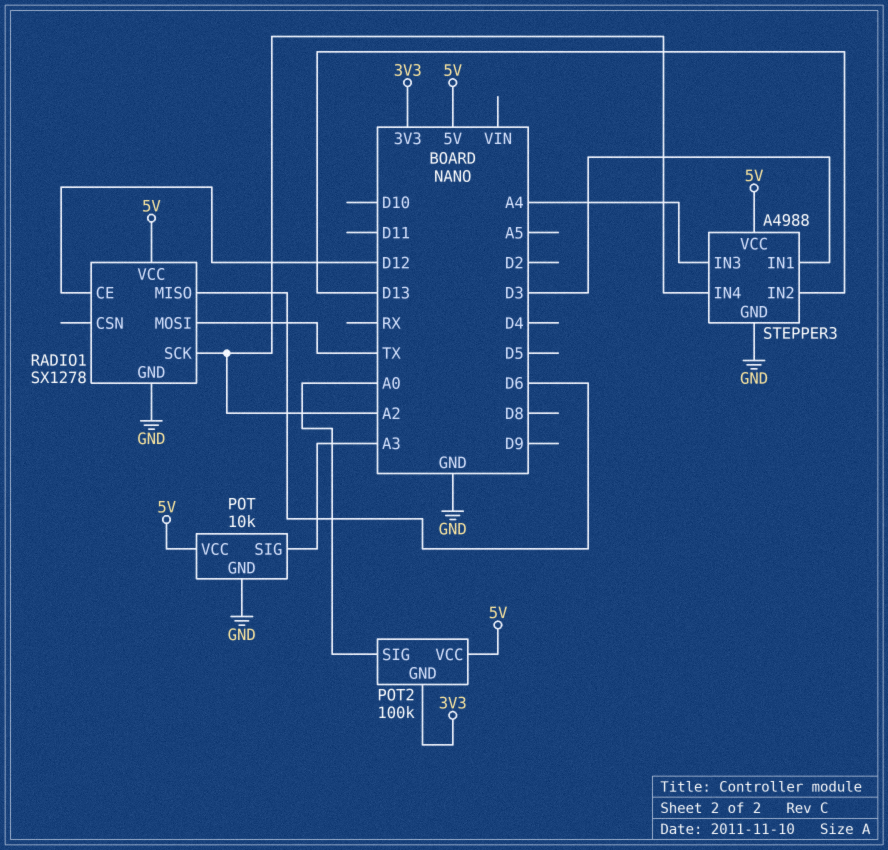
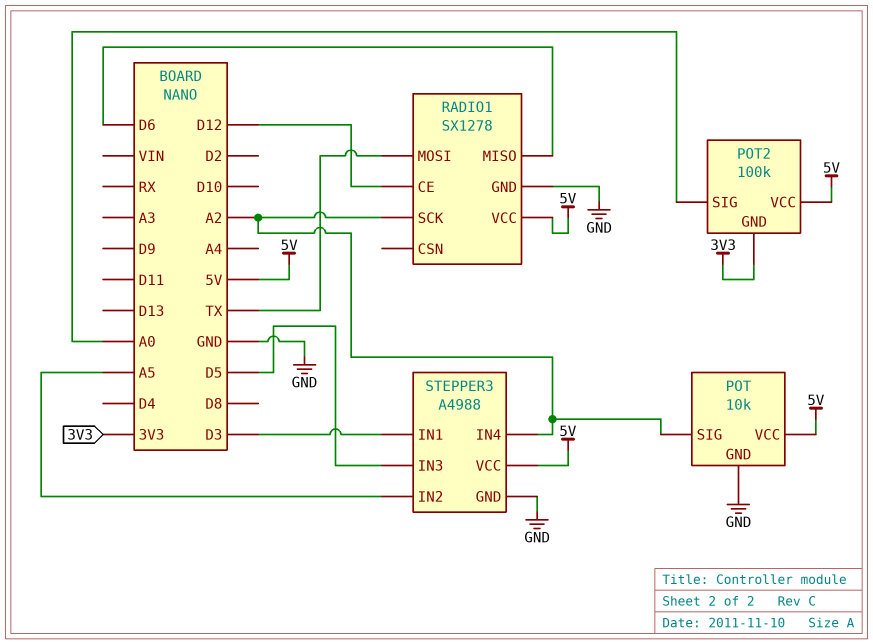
POT pin SIG: A3 -> A2
STEPPER3 pin IN2: D13 -> A5
STEPPER3 pin IN3: A4 -> D5

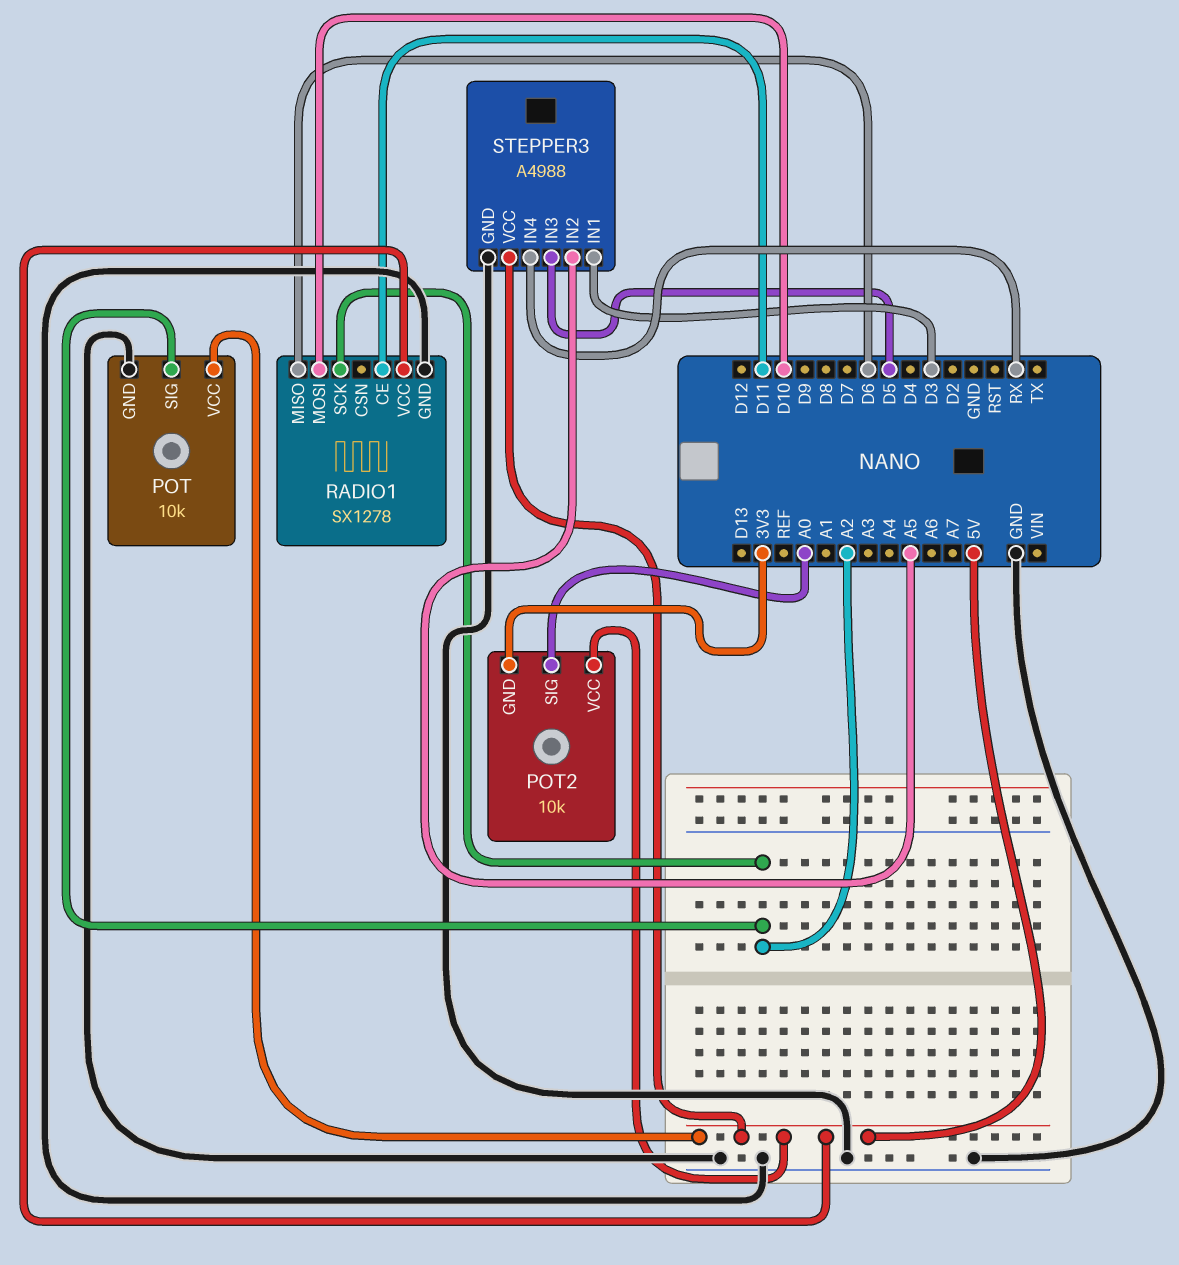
POT2: 100k -> 10k
RADIO1 pin CE: D12 -> D11
RADIO1 pin MOSI: TX -> D10
STEPPER3 pin IN4: A2 -> RX

